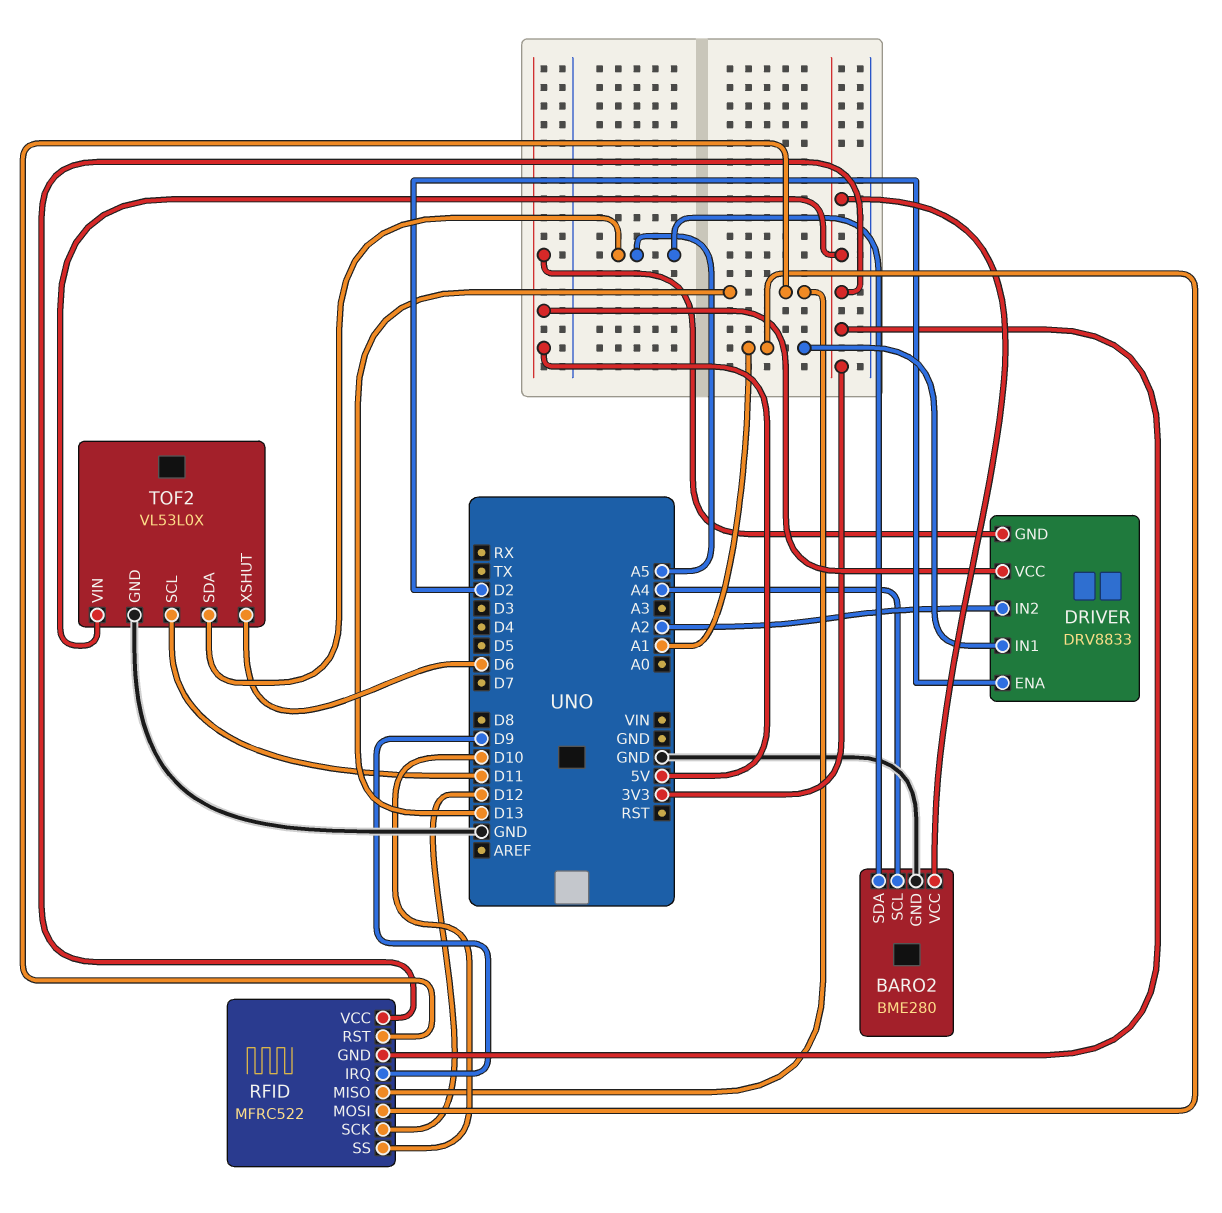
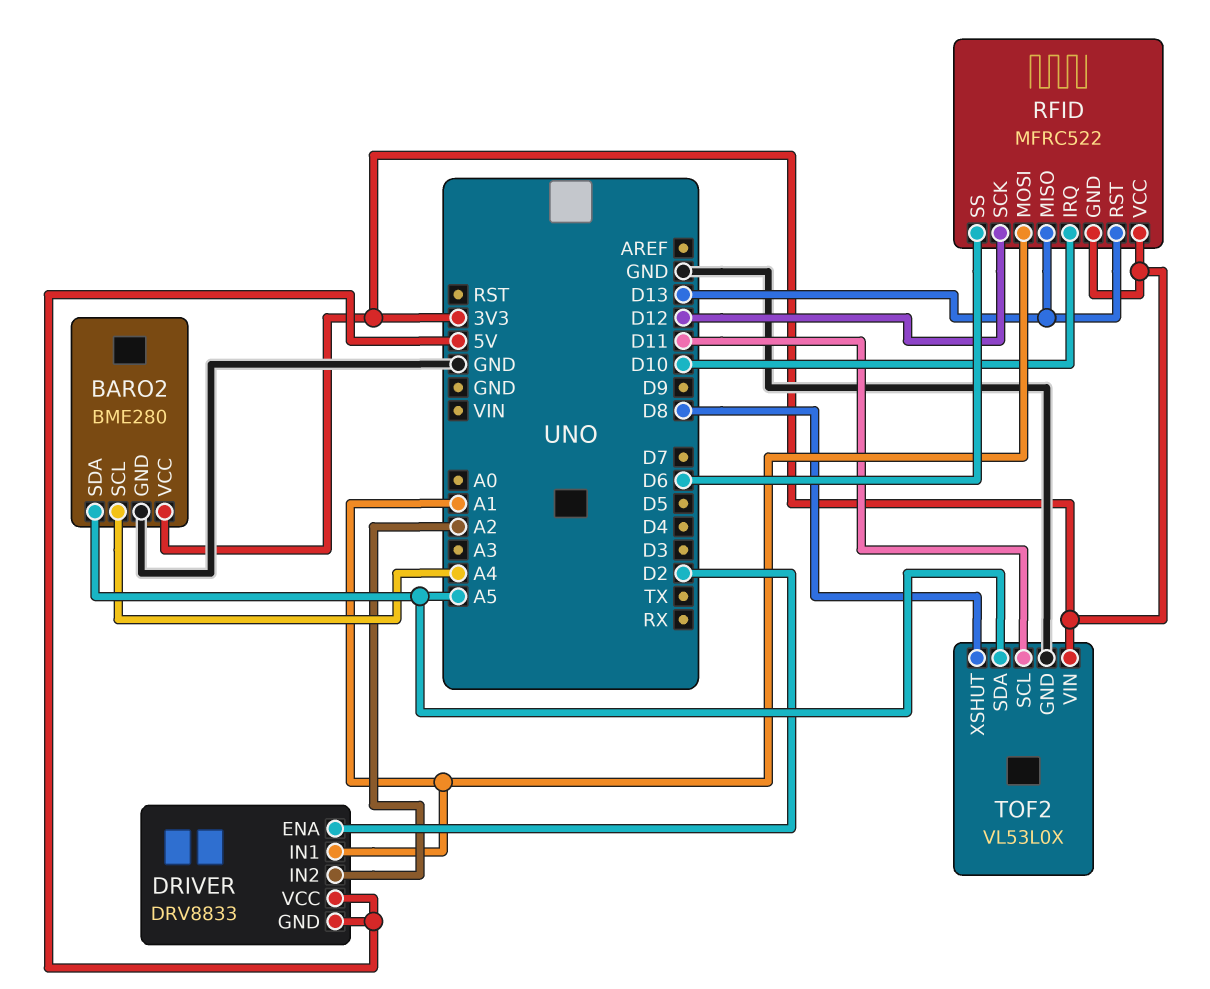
RFID pin IRQ: D9 -> D10
RFID pin SS: D10 -> D6
TOF2 pin XSHUT: D6 -> D8

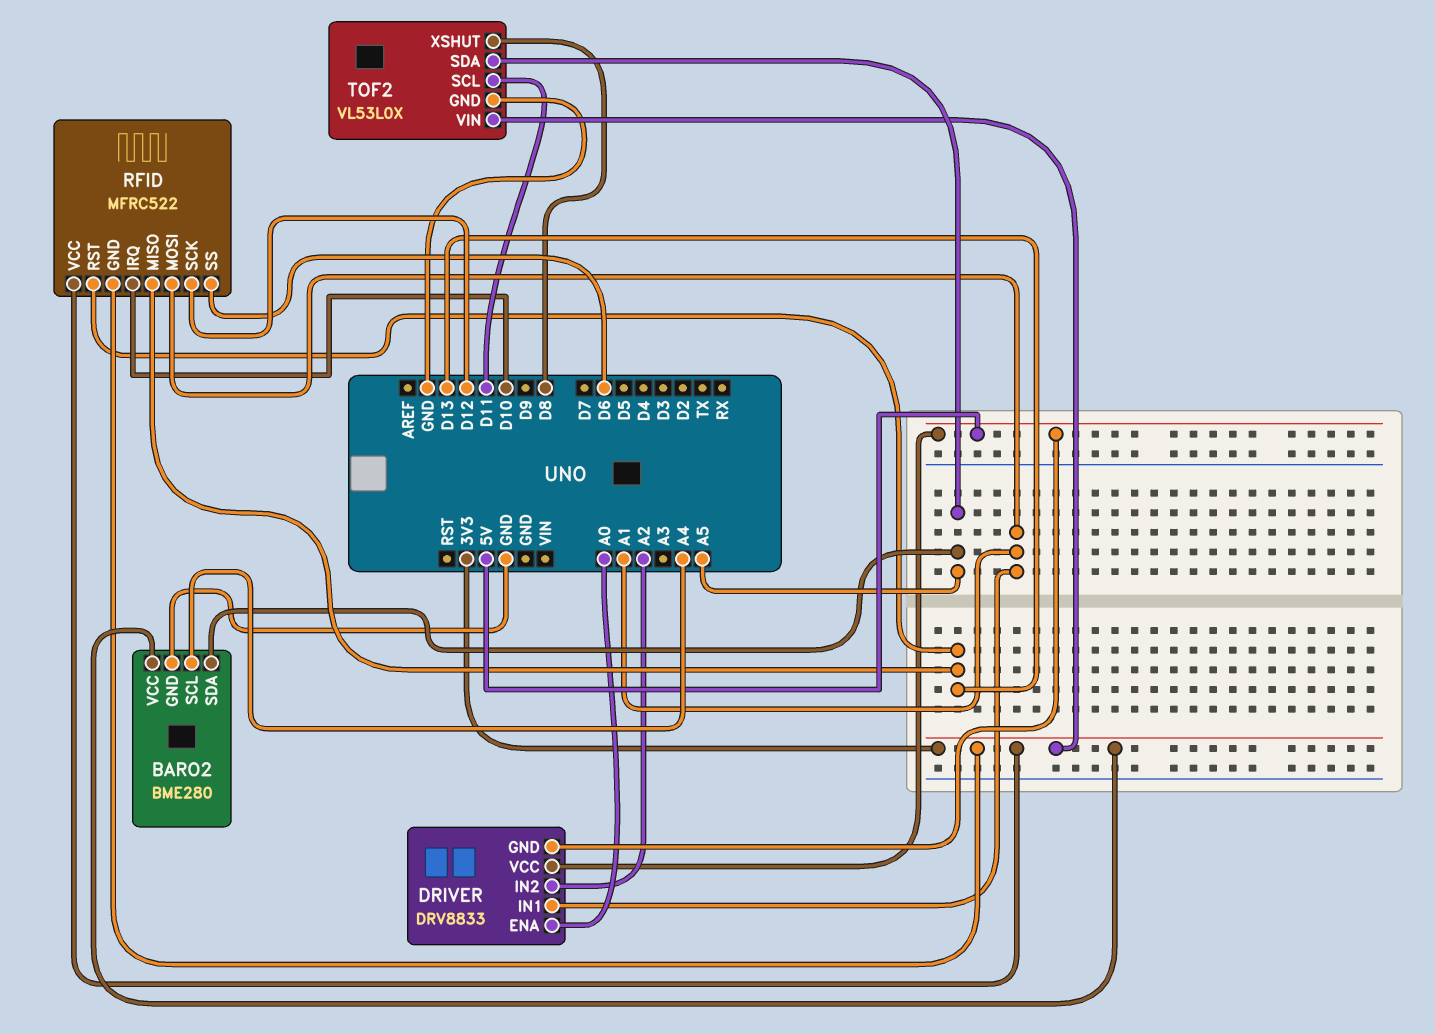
DRIVER pin ENA: D2 -> A0

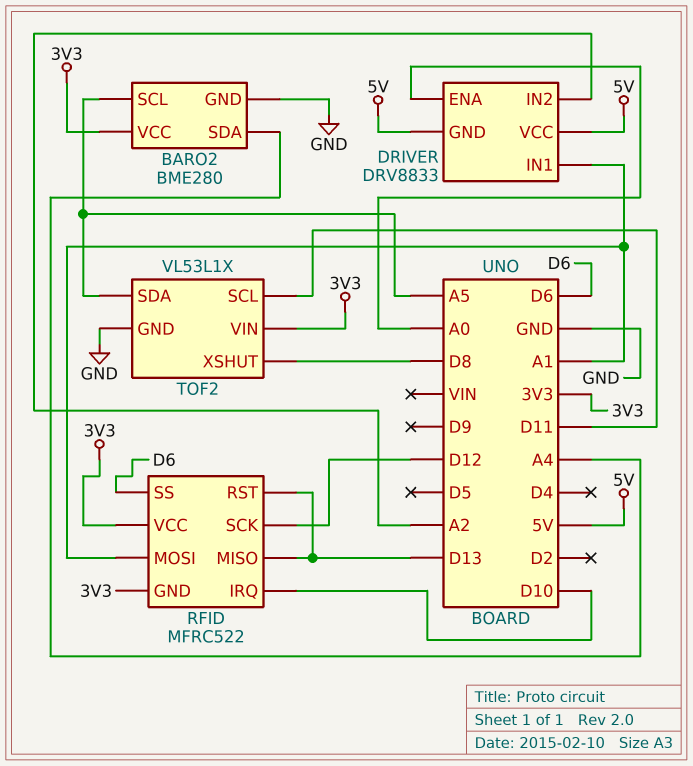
BARO2 pin SCL: A4 -> A5
BARO2 pin SDA: A5 -> A4
TOF2: VL53L0X -> VL53L1X

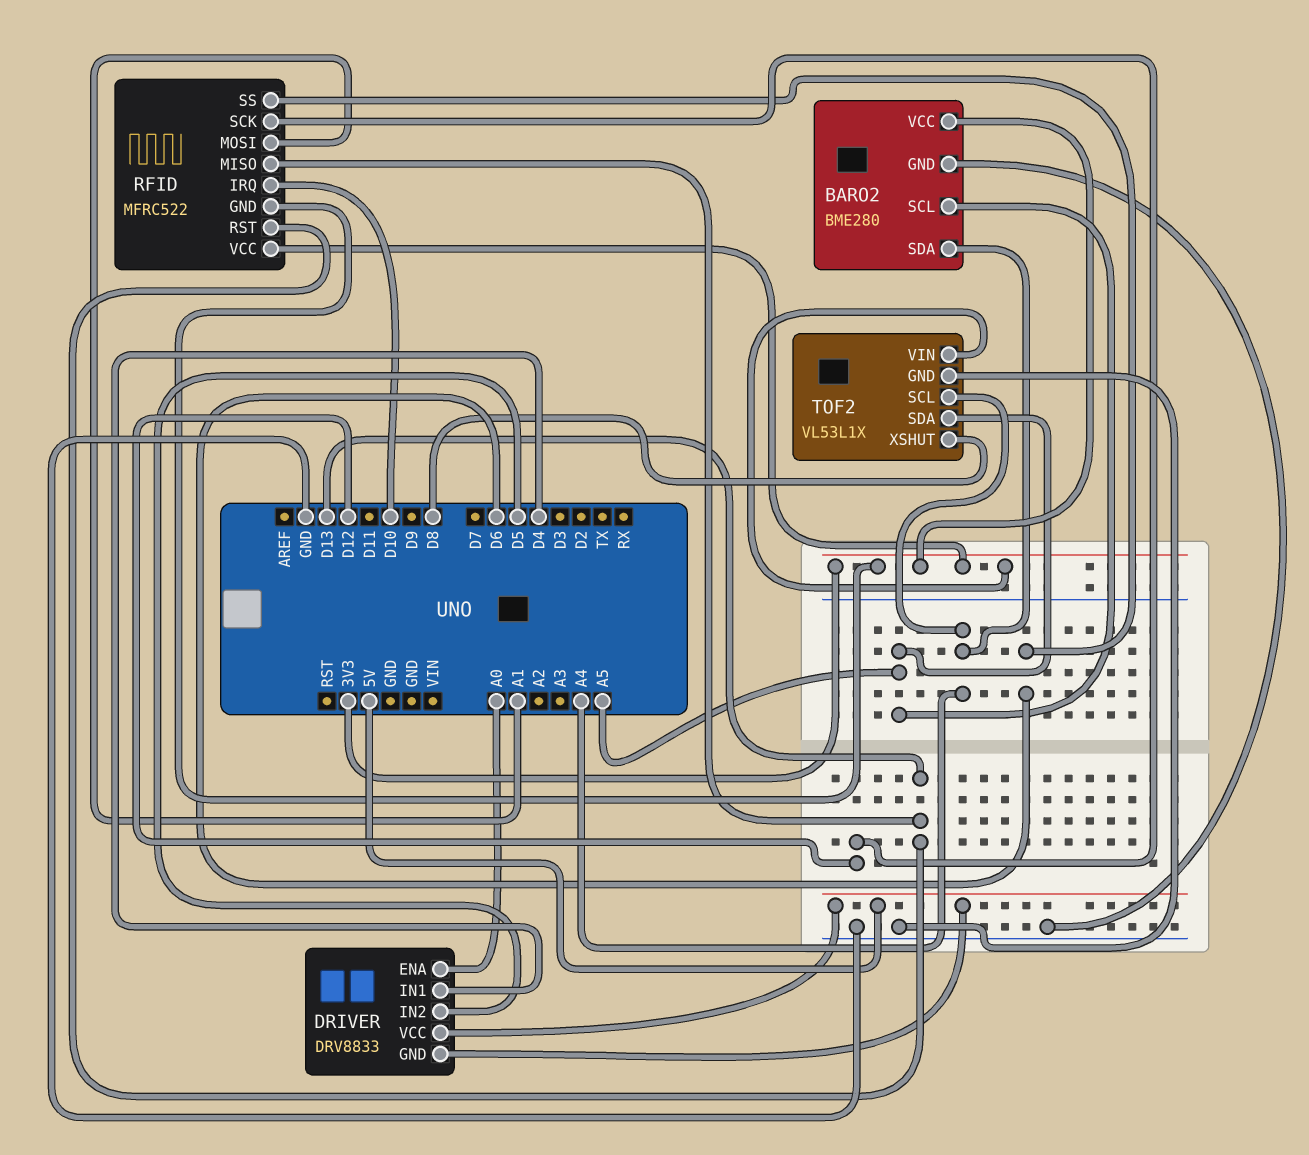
DRIVER pin IN1: A1 -> D4
DRIVER pin IN2: A2 -> D5
TOF2 pin SCL: D11 -> A4

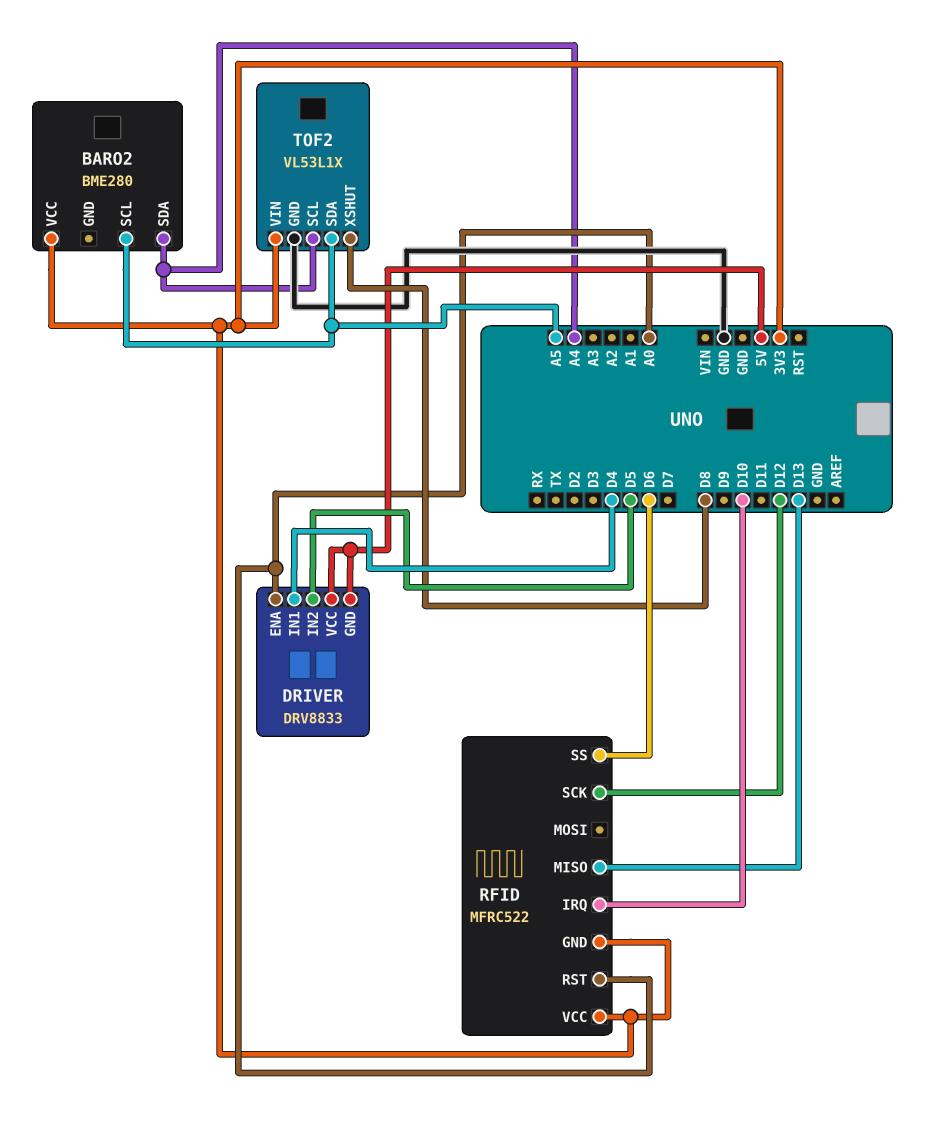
BARO2 pin GND: GND -> none
RFID pin MOSI: A1 -> none
RFID pin RST: D13 -> A0

